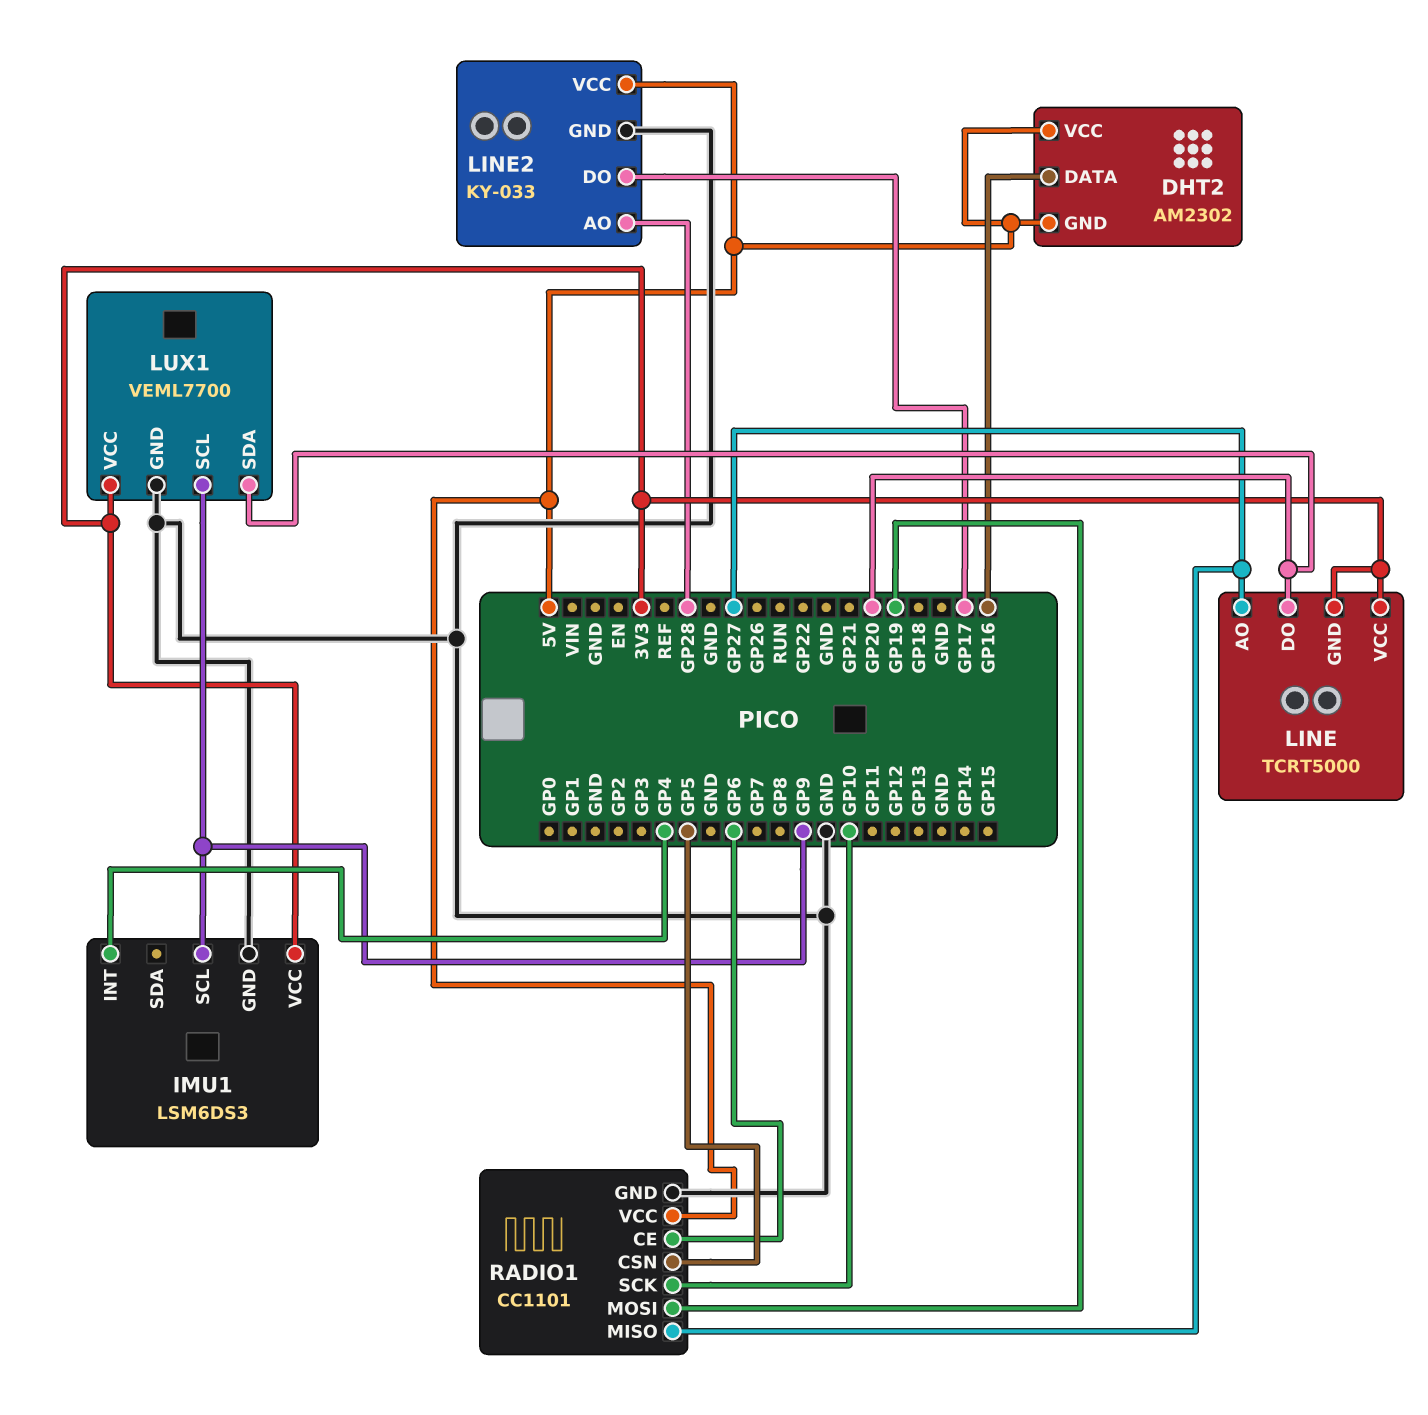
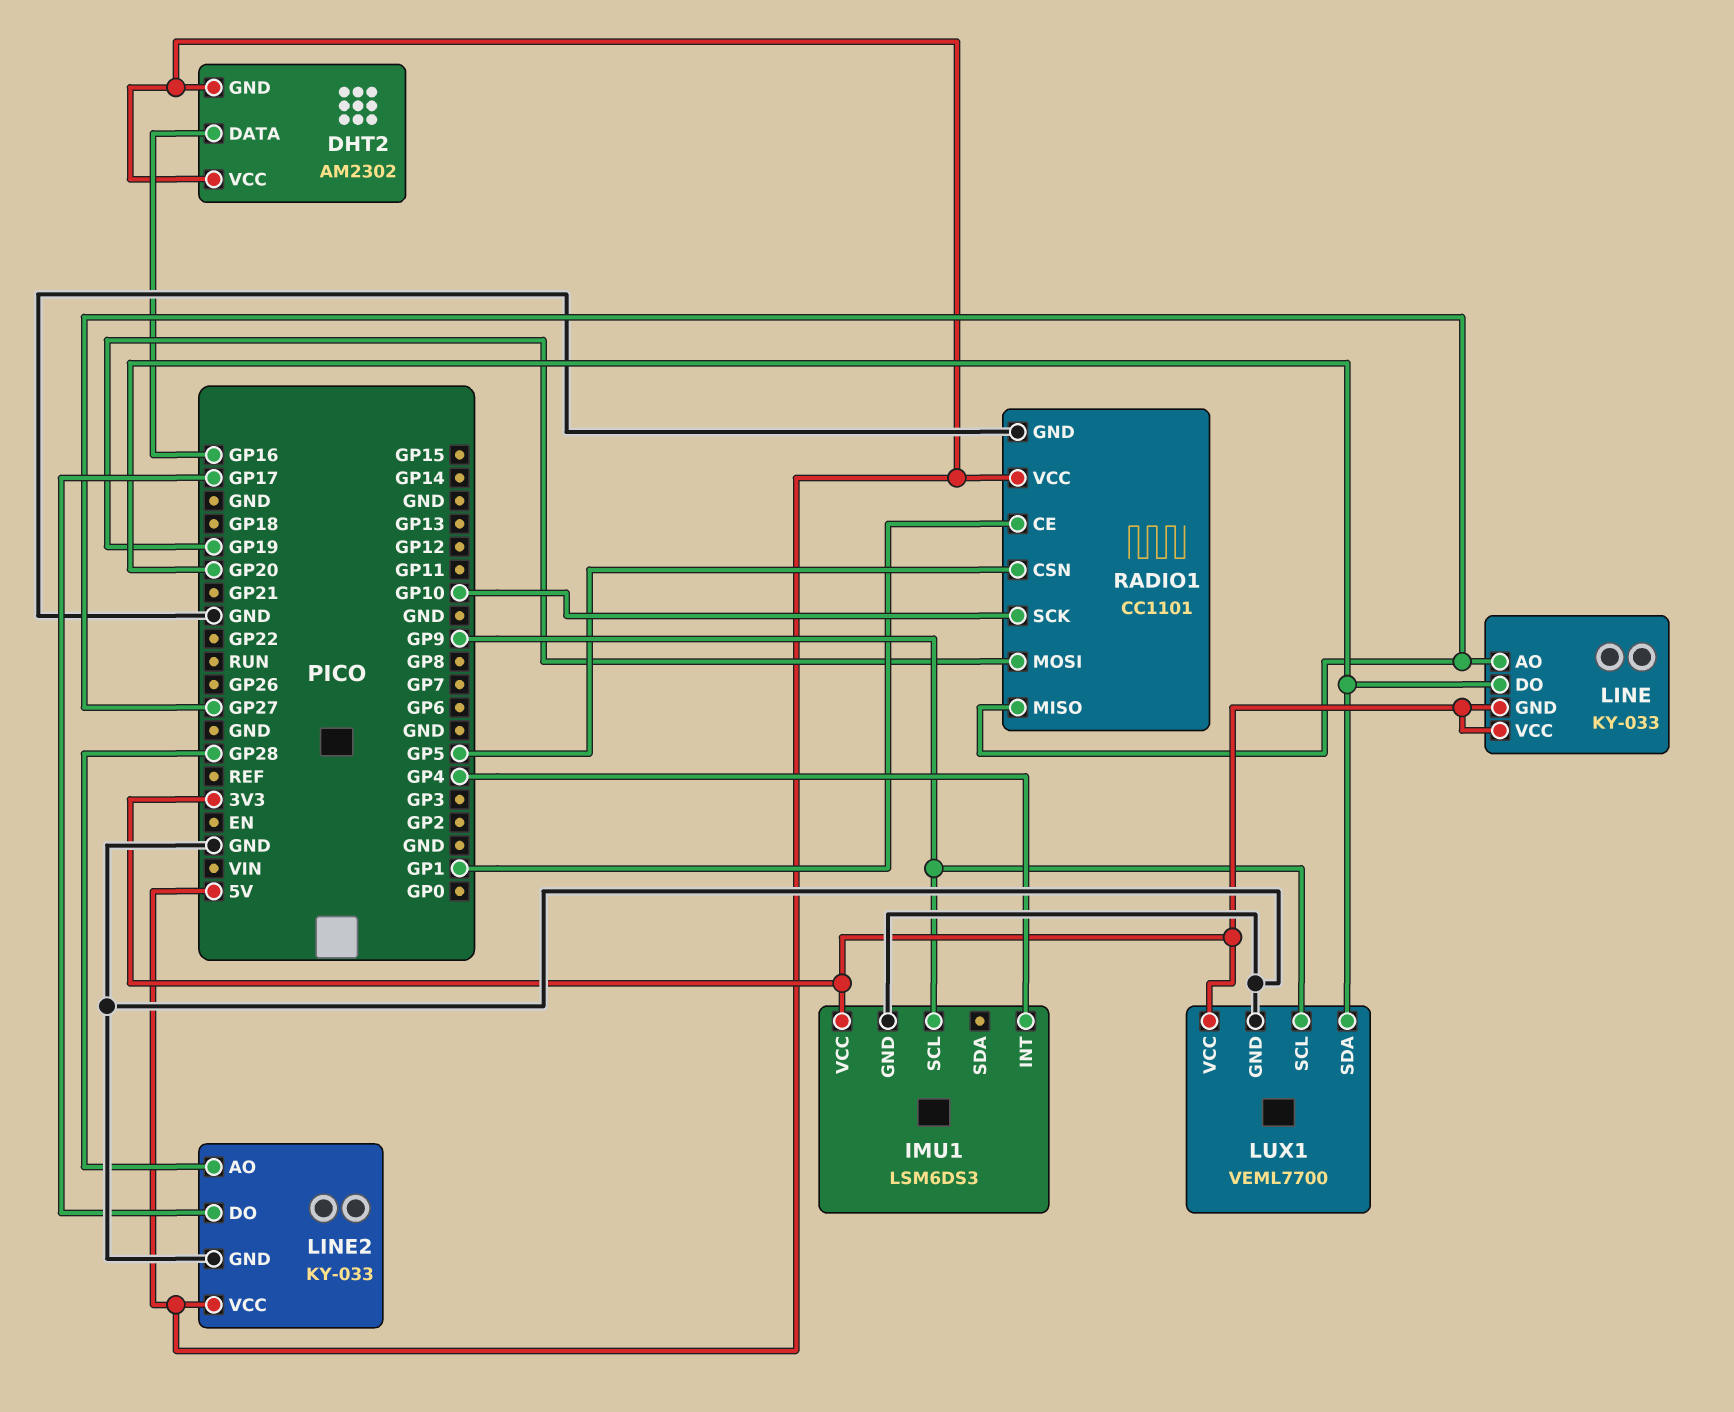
LINE: TCRT5000 -> KY-033
RADIO1 pin CE: GP6 -> GP1

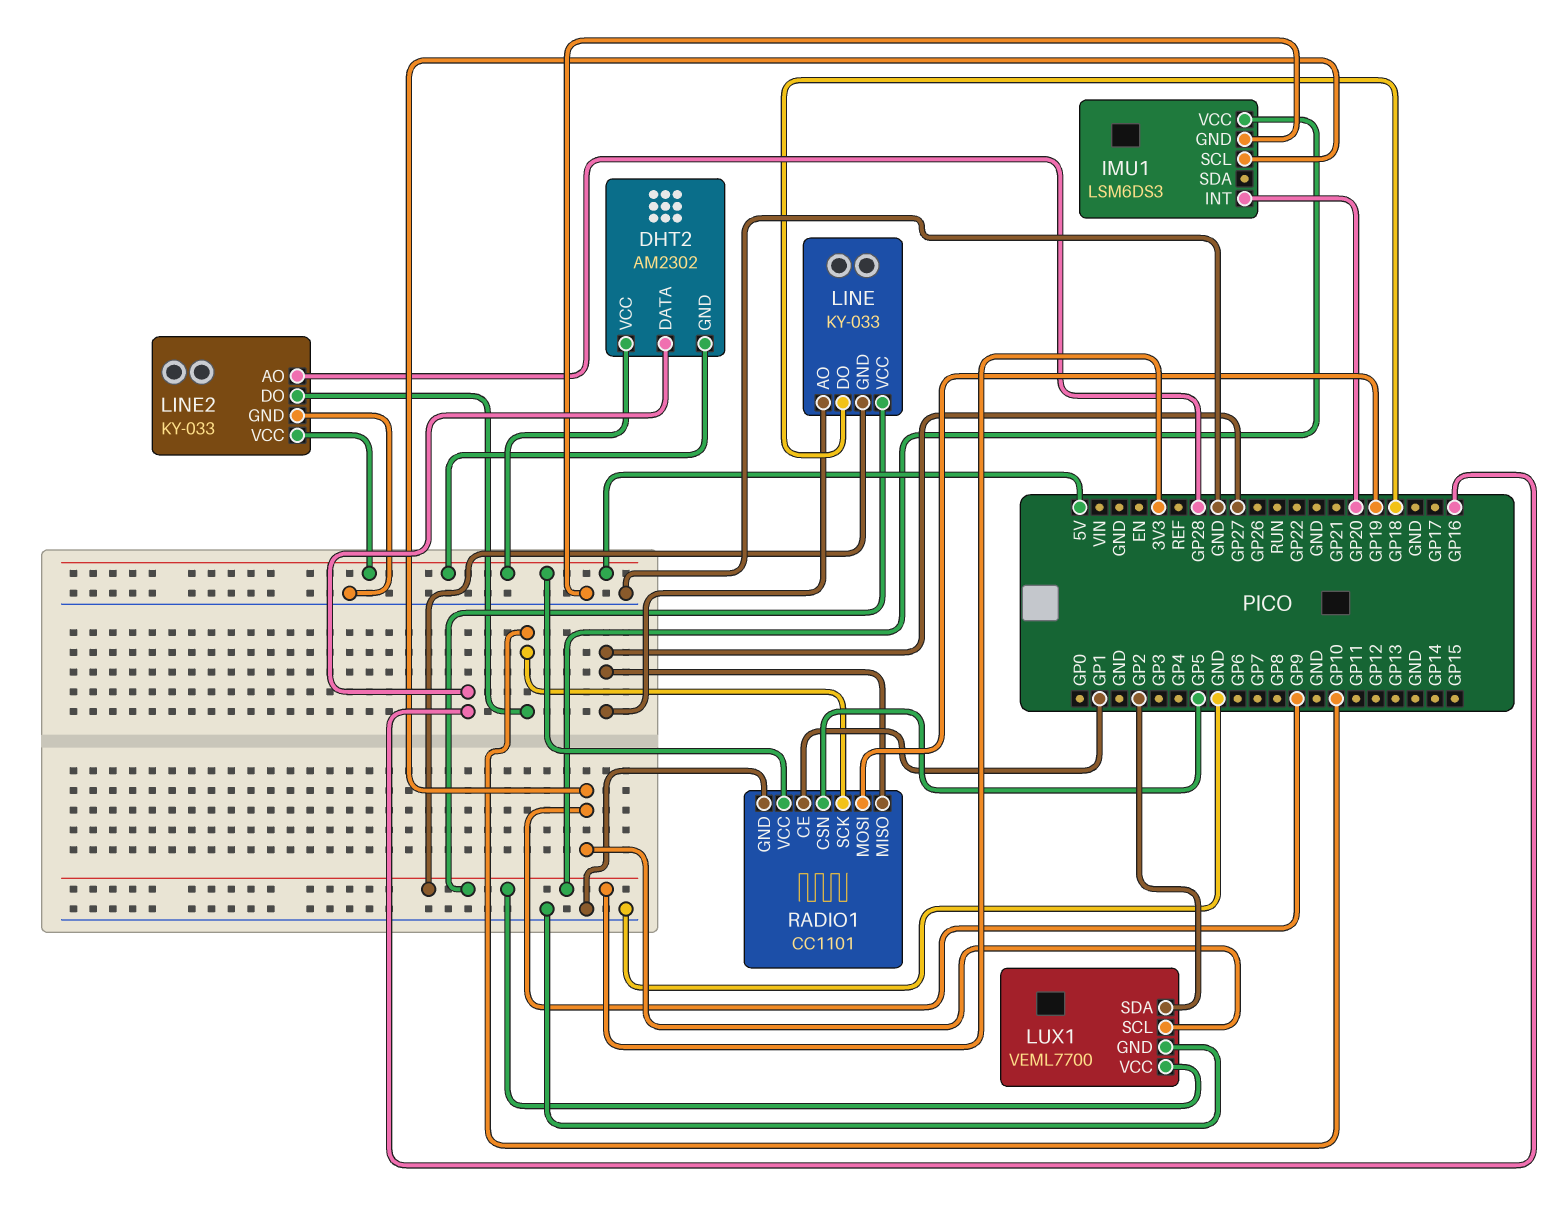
IMU1 pin INT: GP4 -> GP20
LINE pin DO: GP20 -> GP18
LINE2 pin DO: GP17 -> GP10
LUX1 pin SDA: GP20 -> GP2

